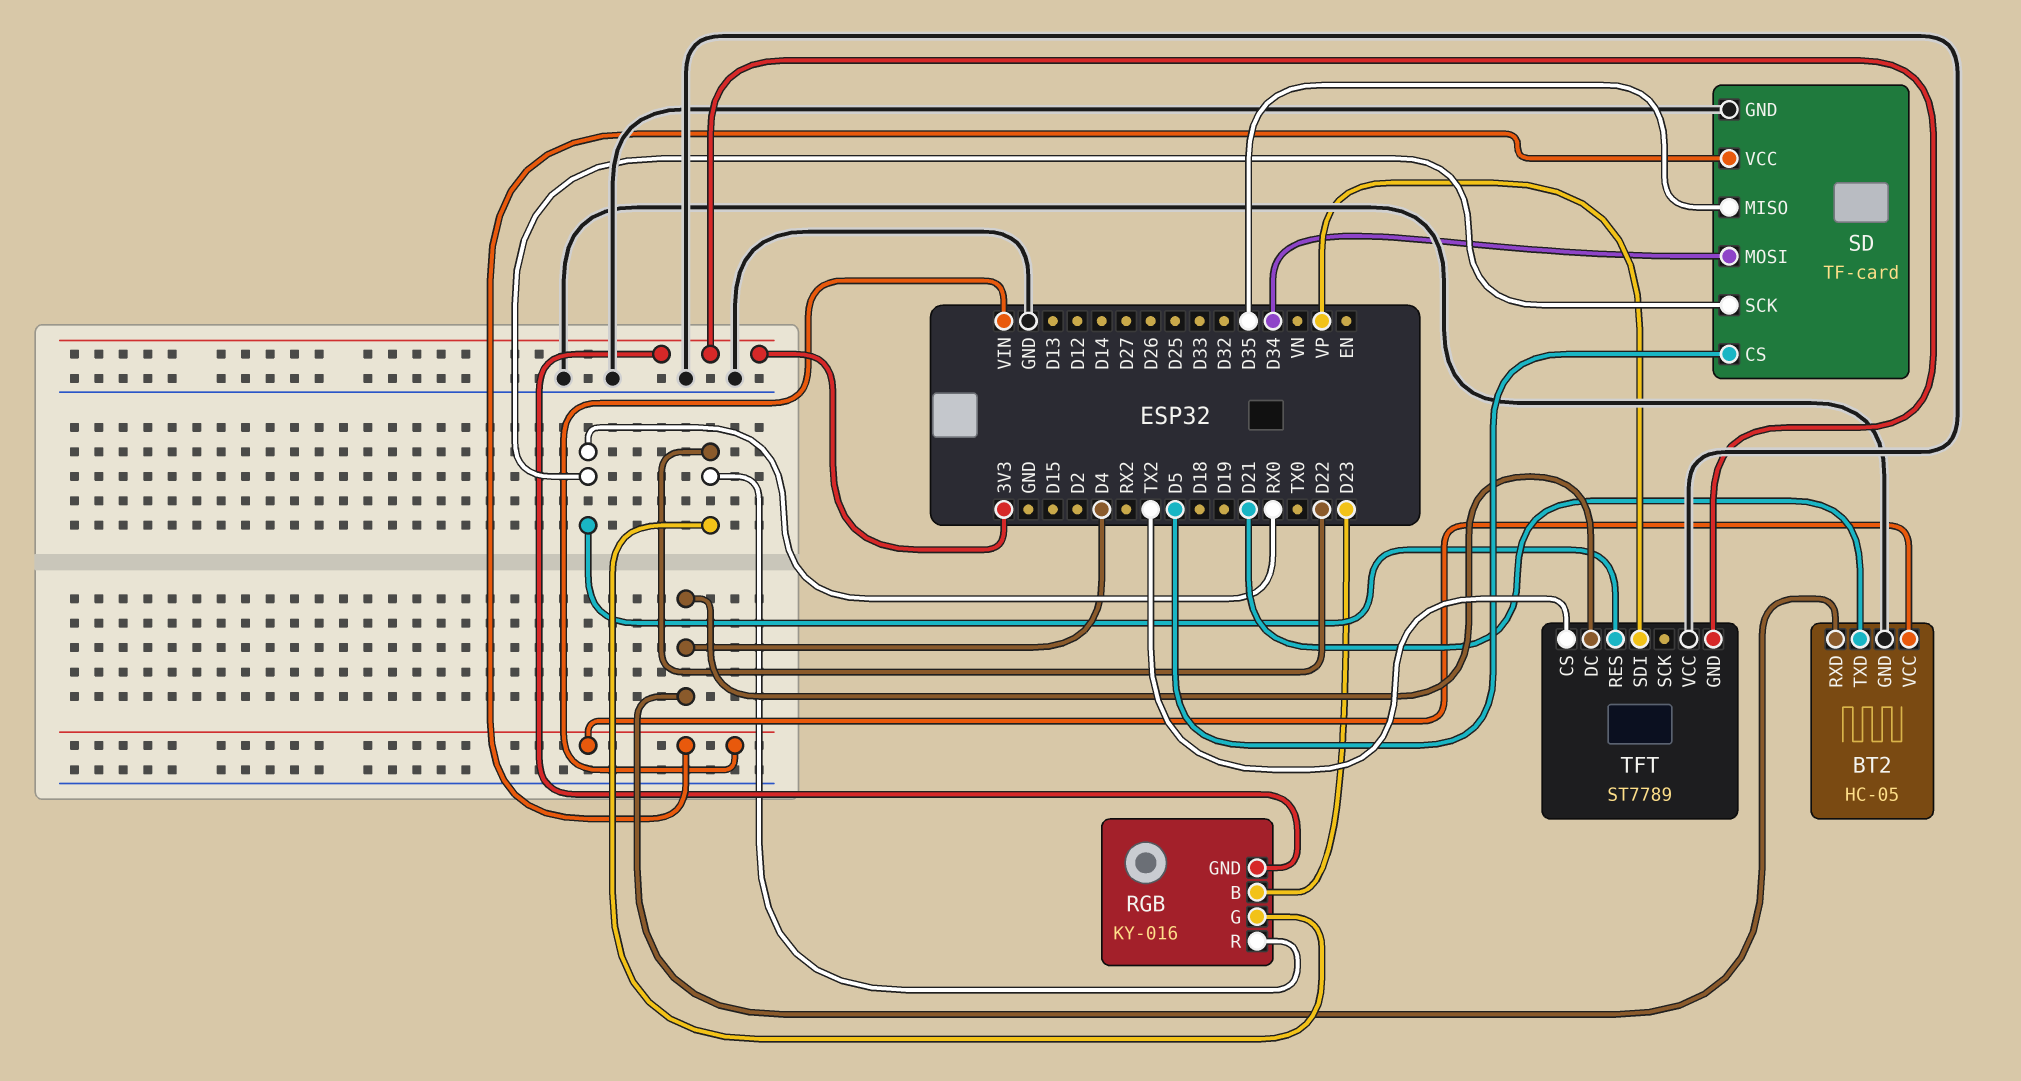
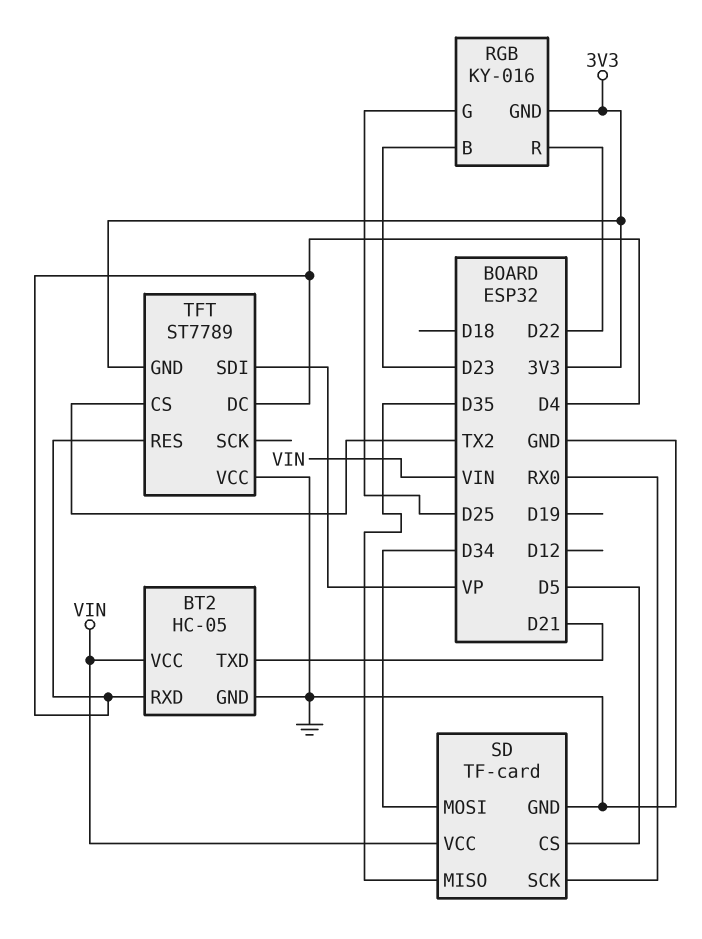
RGB pin G: D22 -> D25
TFT pin RES: RX0 -> D4

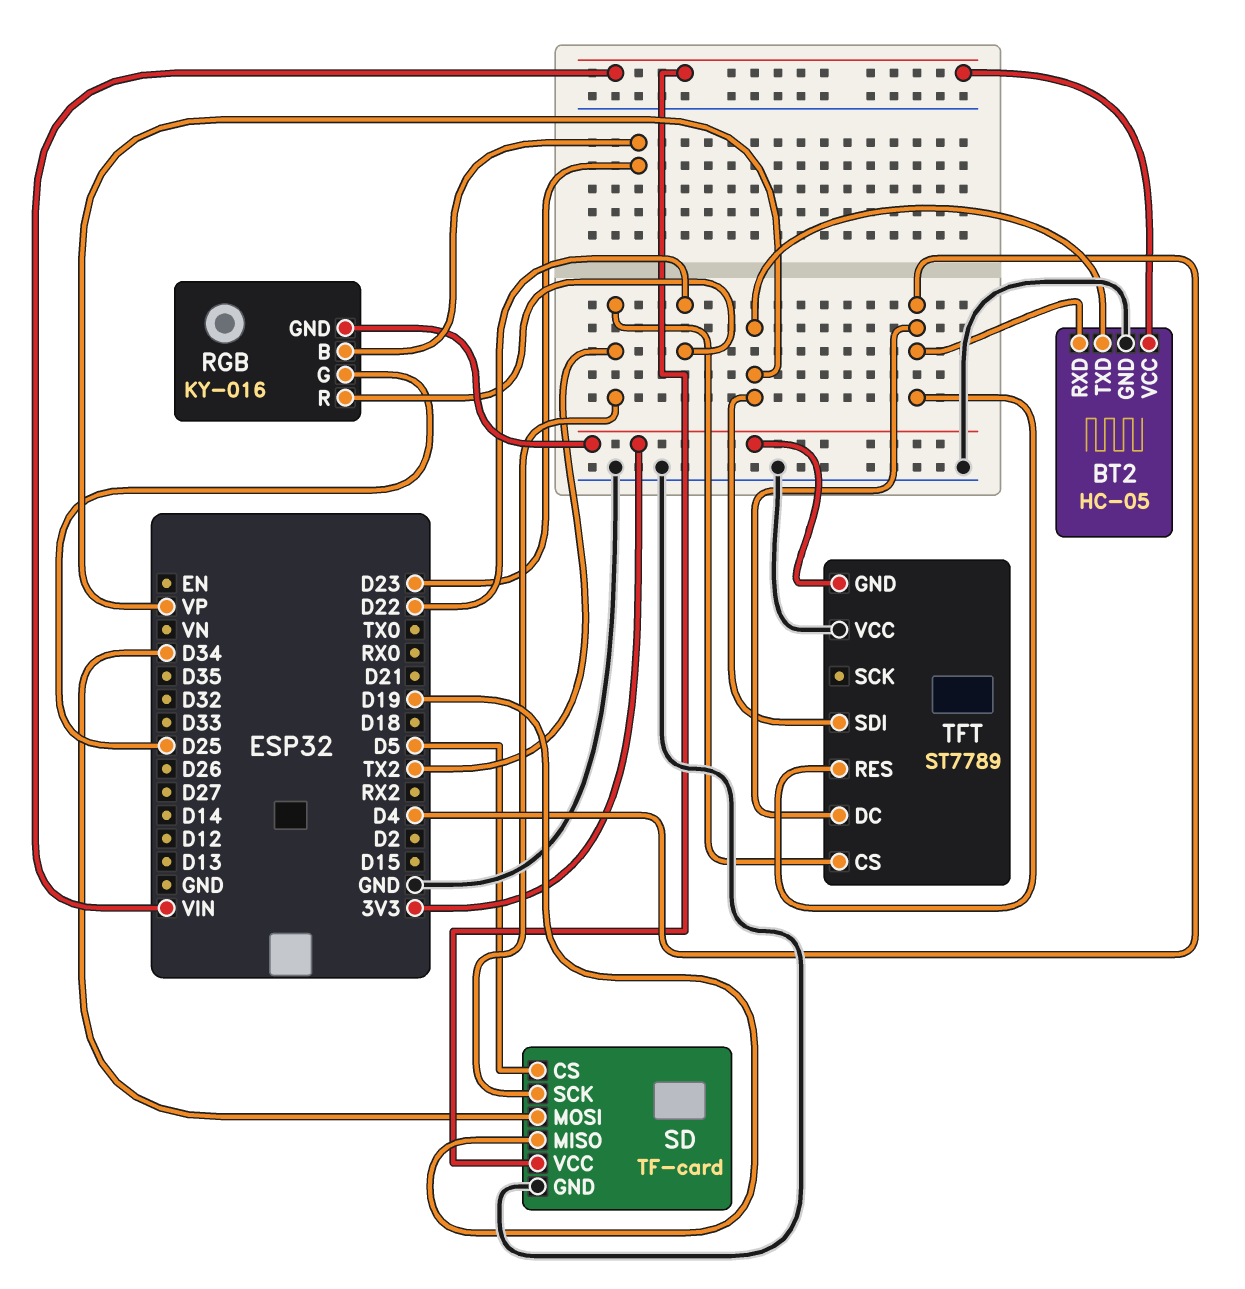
BT2 pin TXD: D21 -> VP
SD pin MISO: D35 -> D19
SD pin SCK: RX0 -> TX2

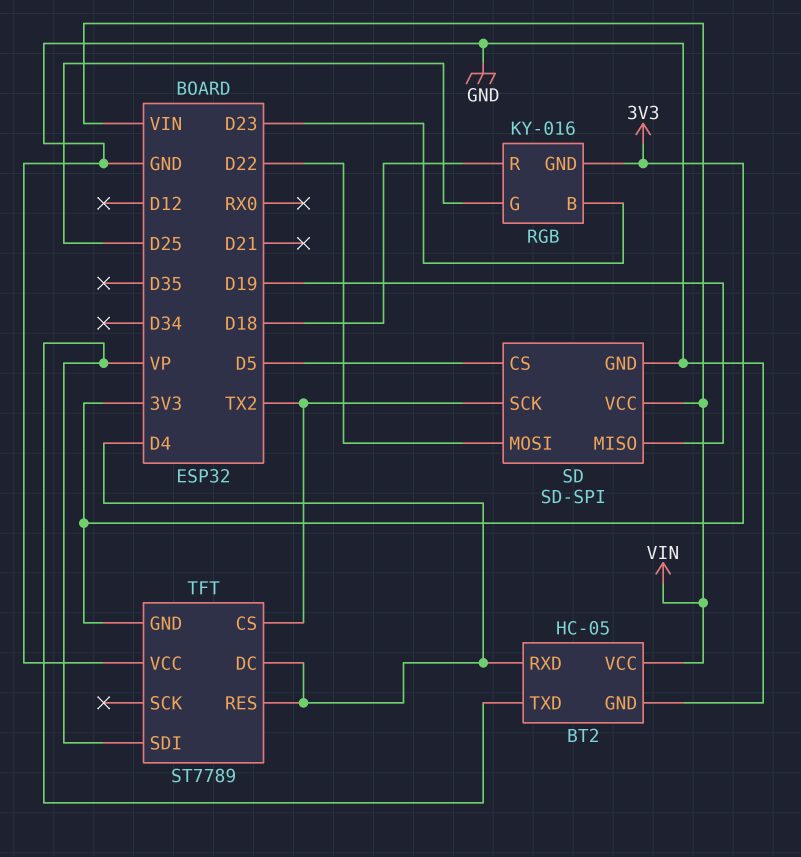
RGB pin R: D22 -> D18
SD: TF-card -> SD-SPI
SD pin MOSI: D34 -> D22

